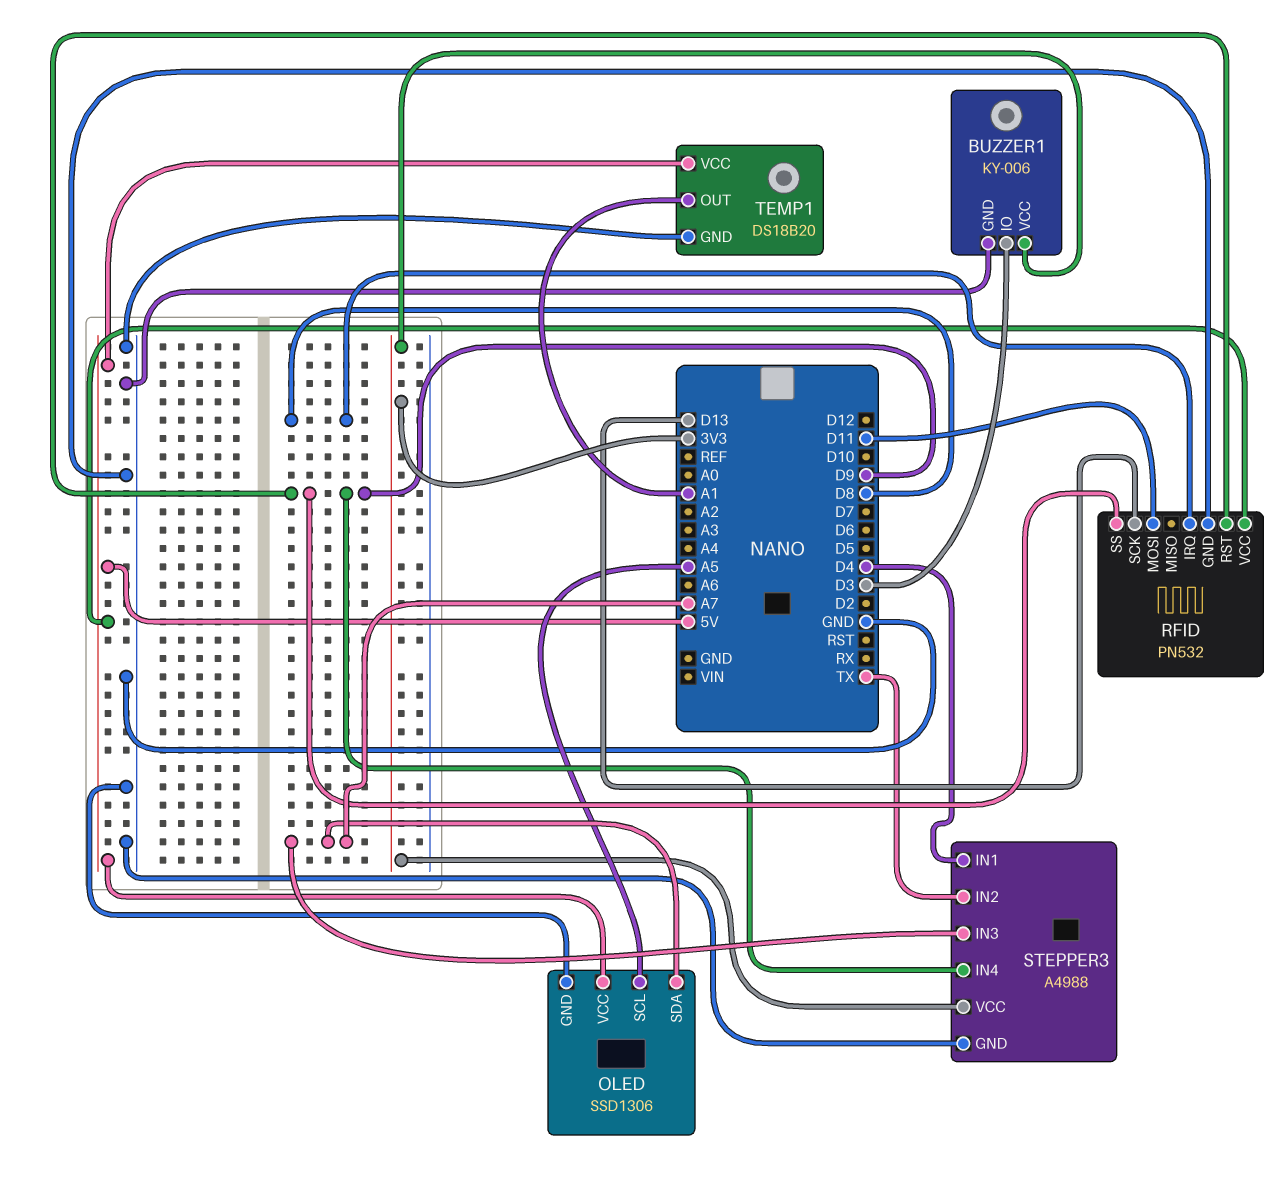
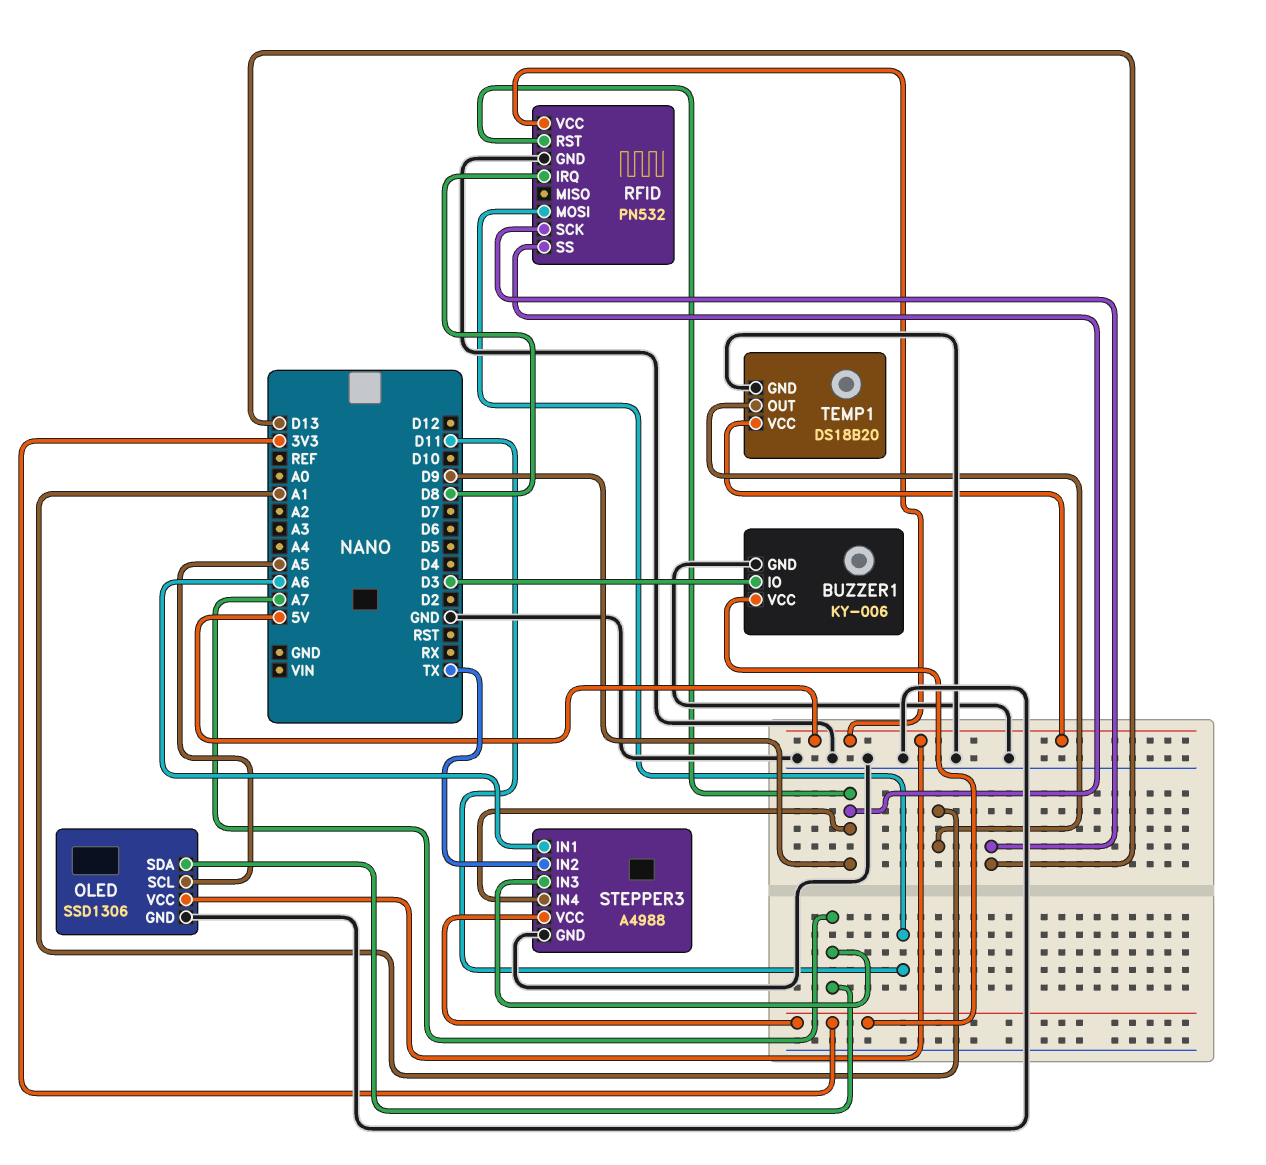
STEPPER3 pin IN1: D4 -> A6

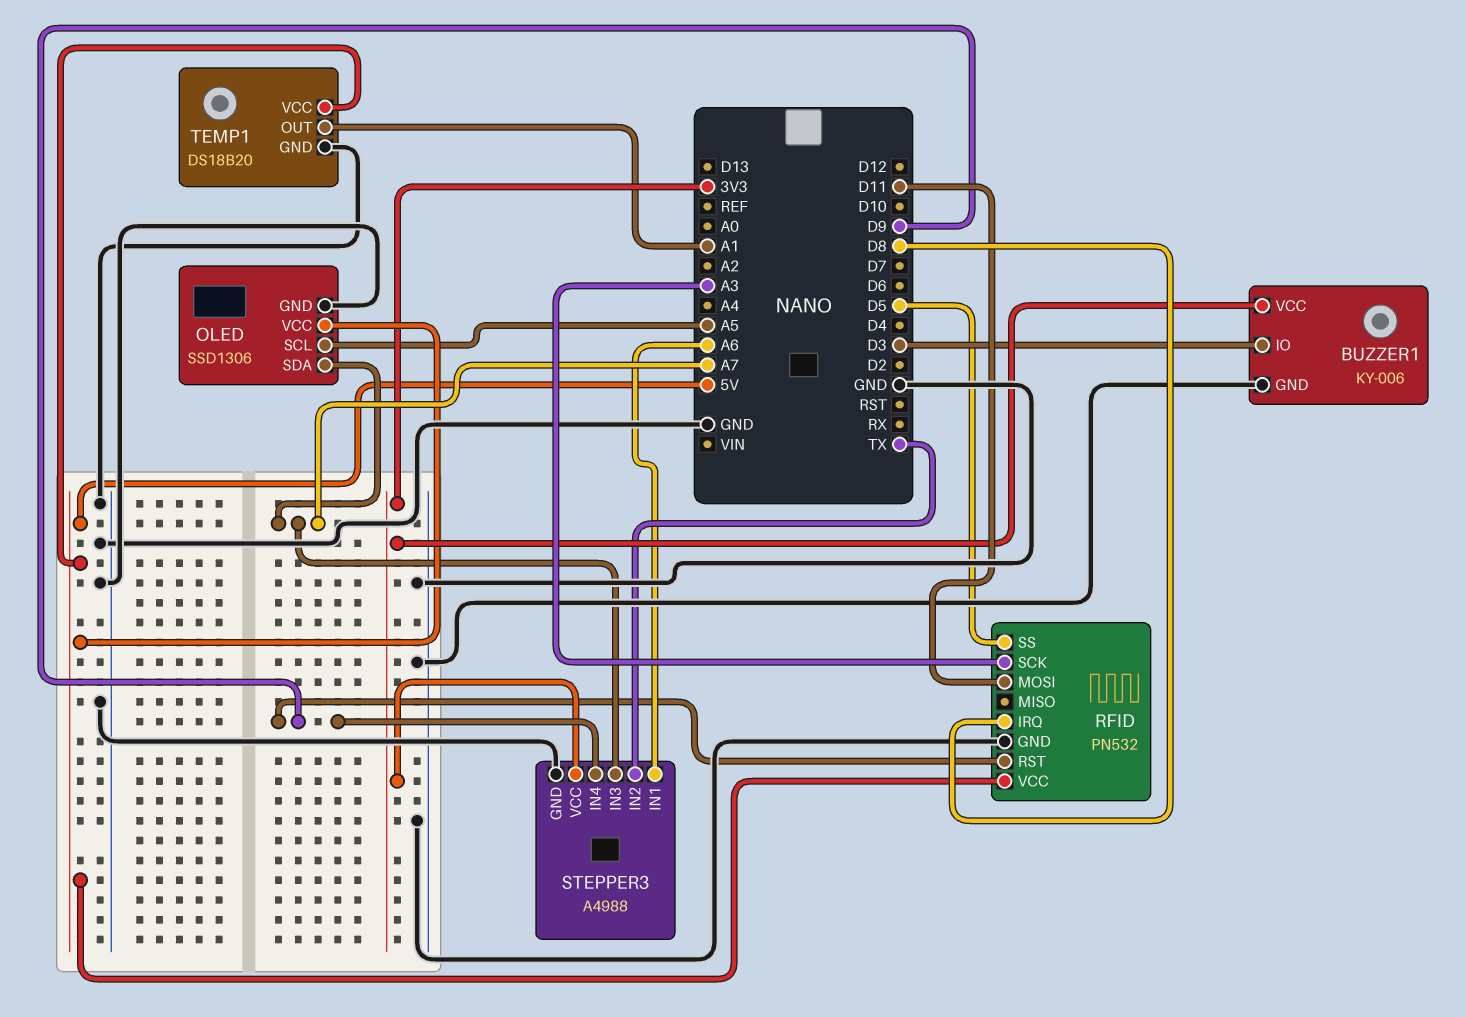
RFID pin SCK: D13 -> A3
RFID pin SS: D9 -> D5

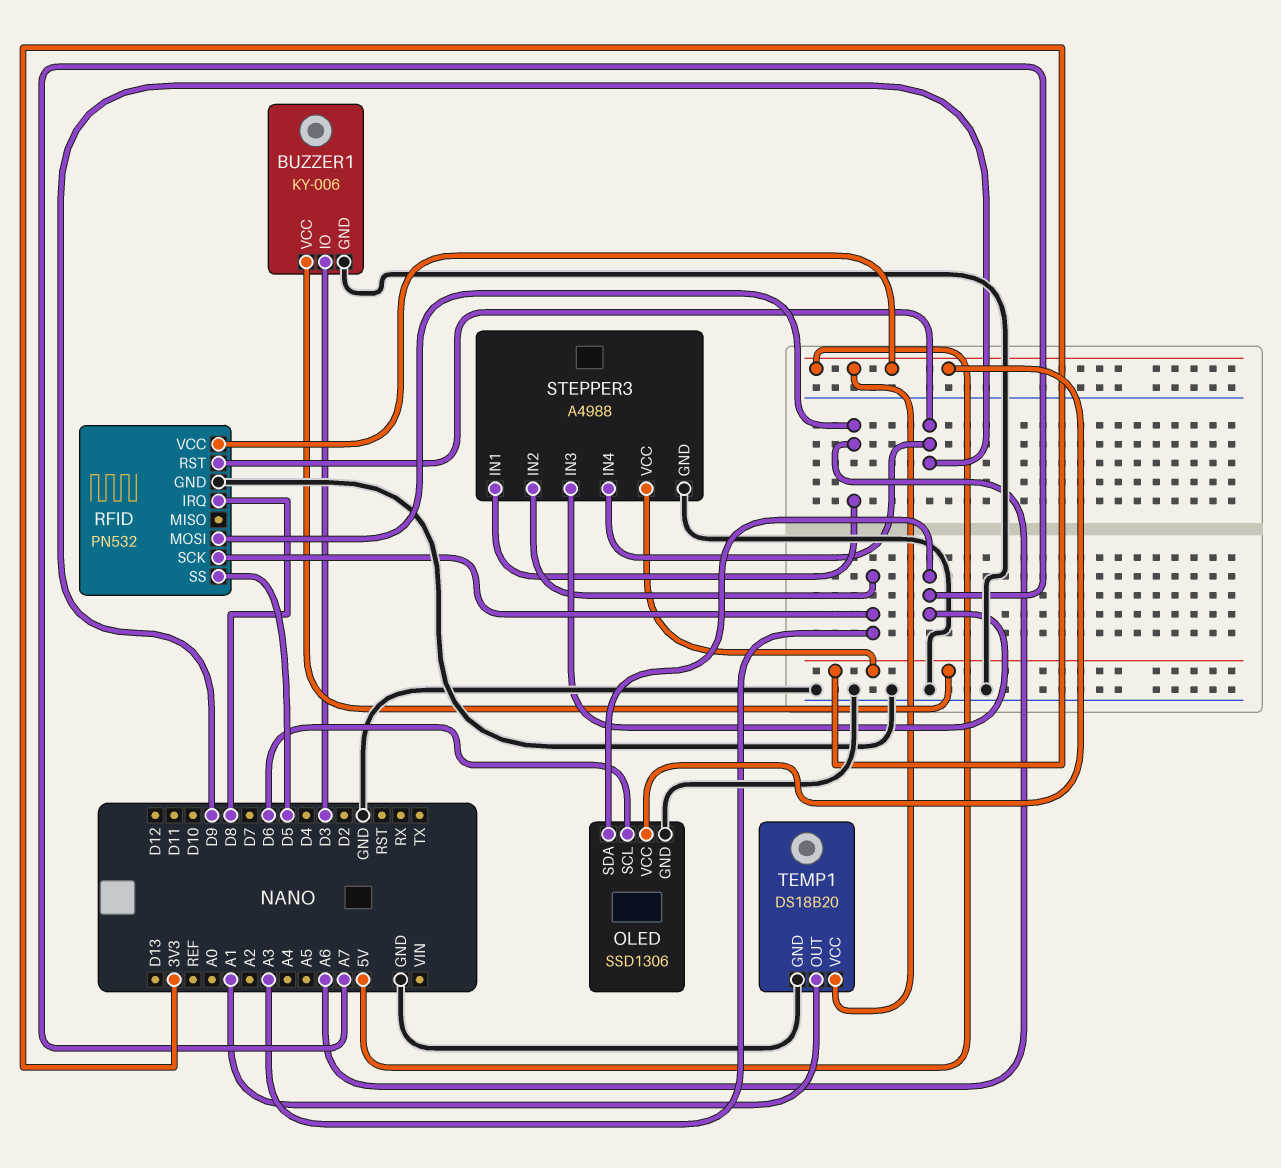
OLED pin SCL: A5 -> D6
RFID pin MOSI: D11 -> A6
STEPPER3 pin IN2: TX -> A3

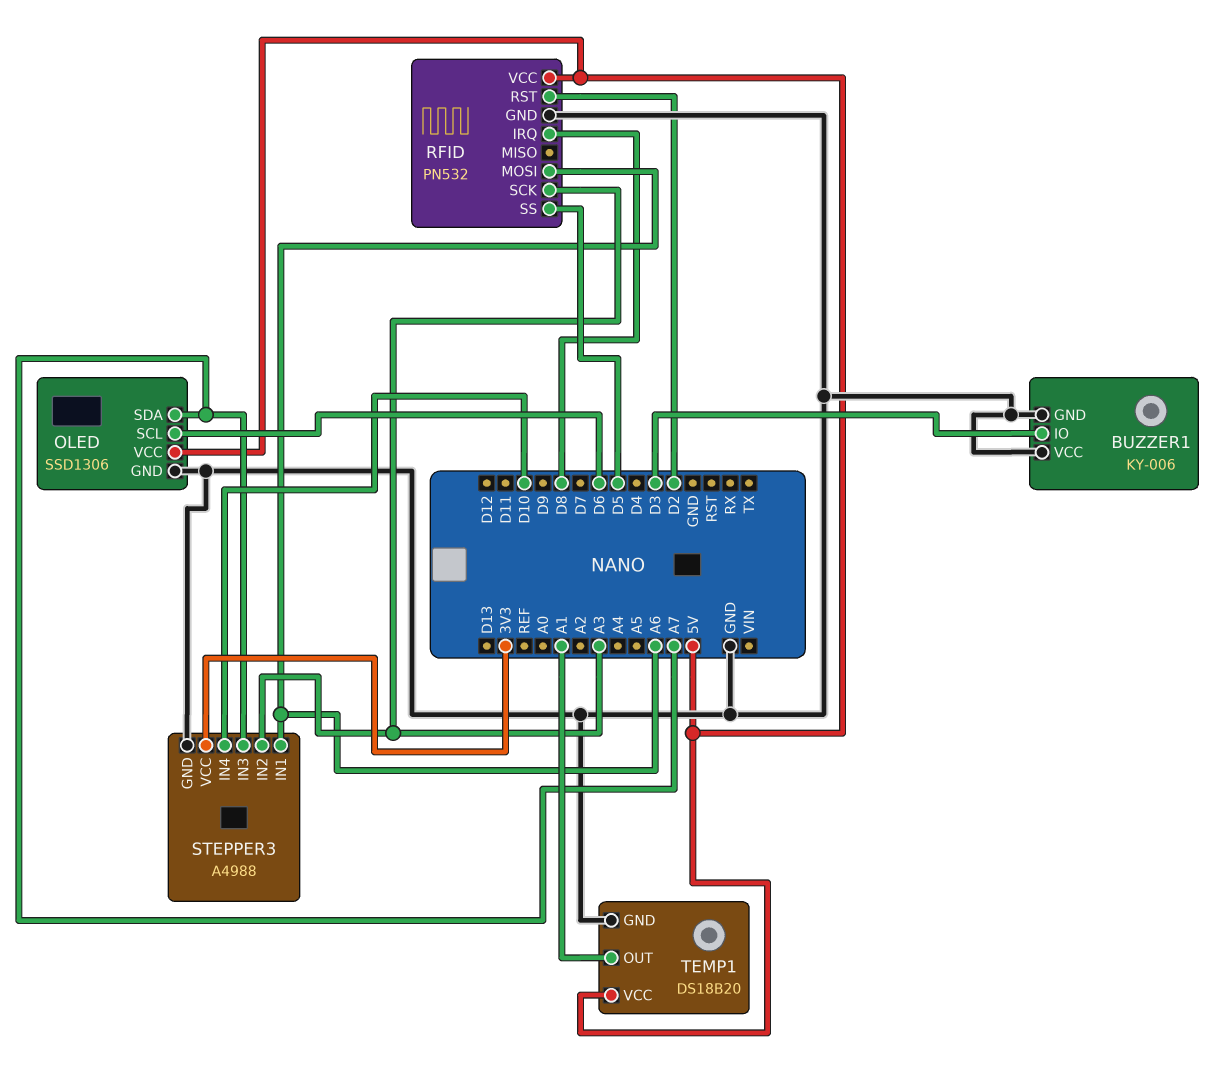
BUZZER1 pin VCC: 3V3 -> GND
RFID pin RST: D9 -> D2
STEPPER3 pin IN4: D9 -> D10

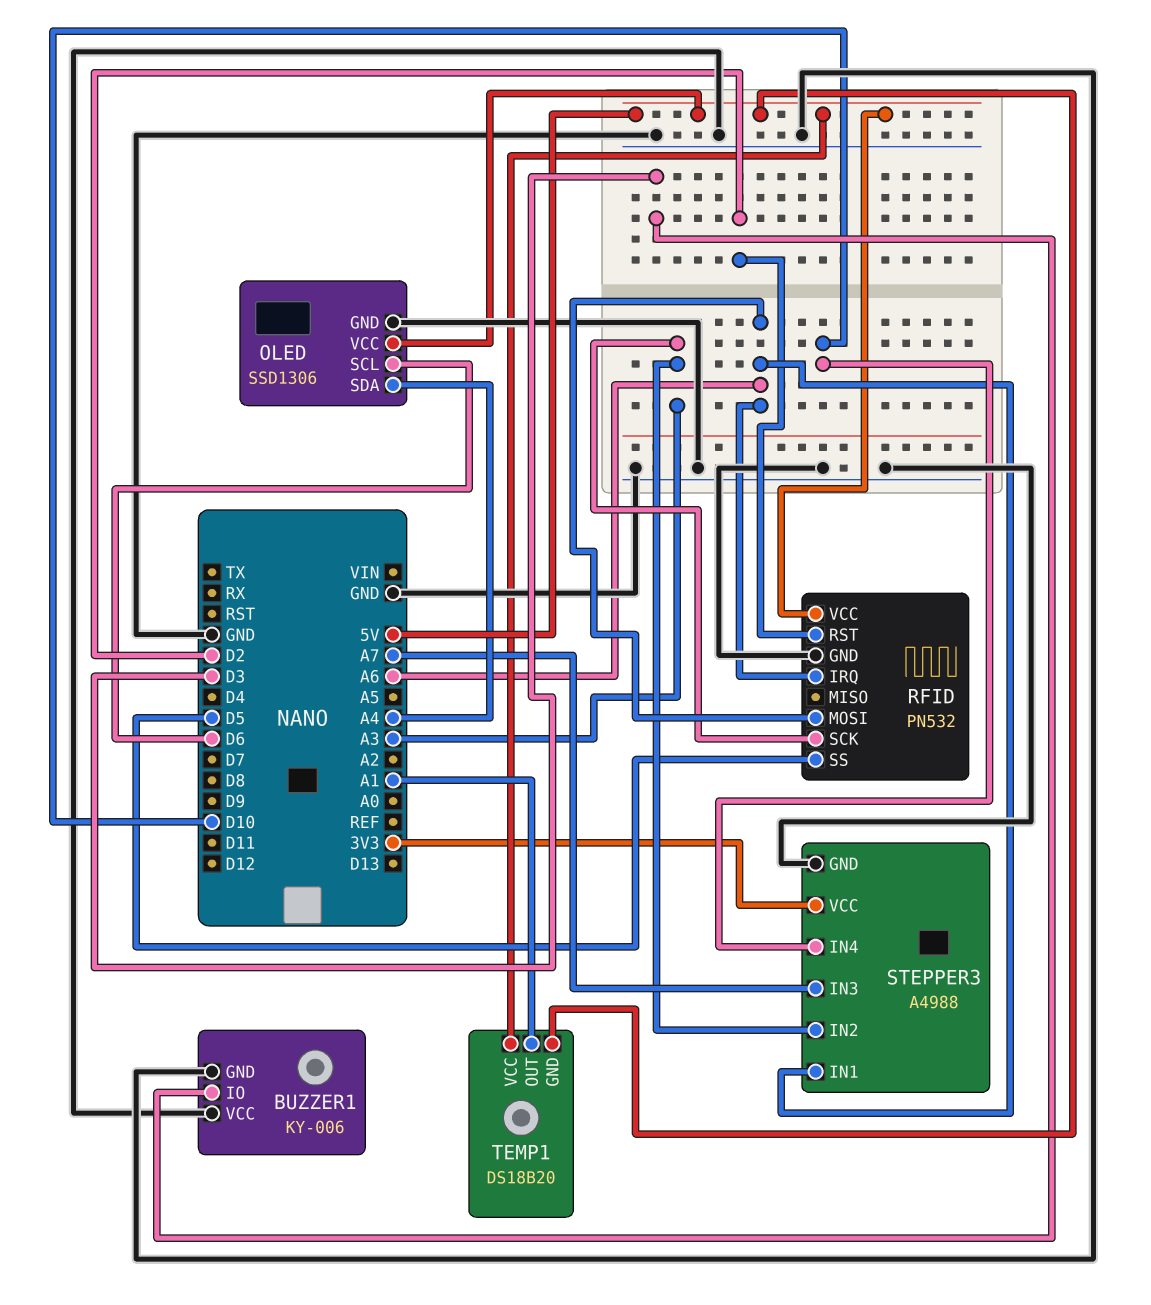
OLED pin SDA: A7 -> A4
RFID pin IRQ: D8 -> A6
TEMP1 pin GND: GND -> 5V

